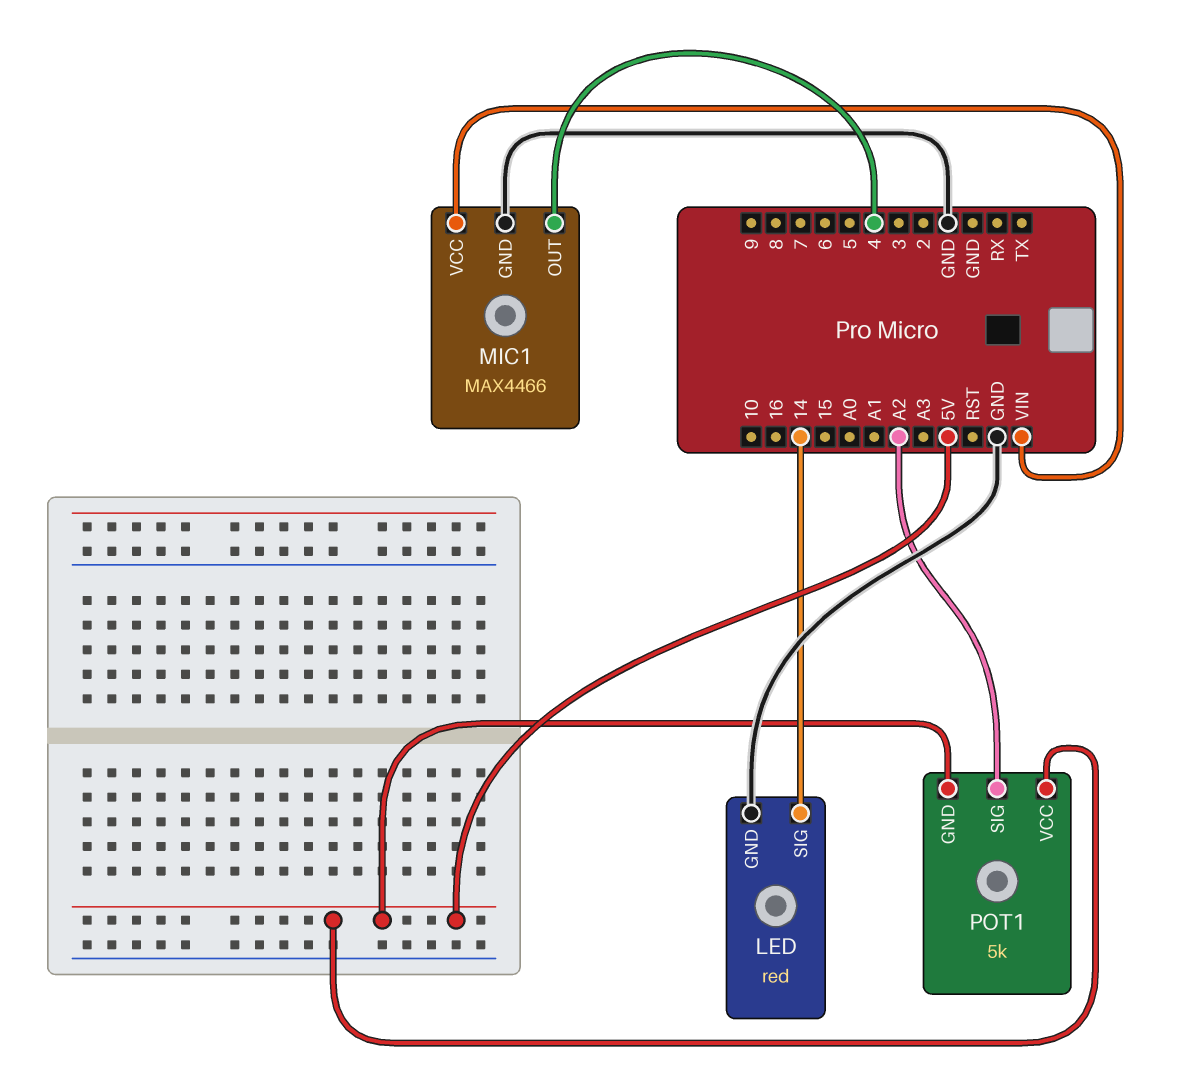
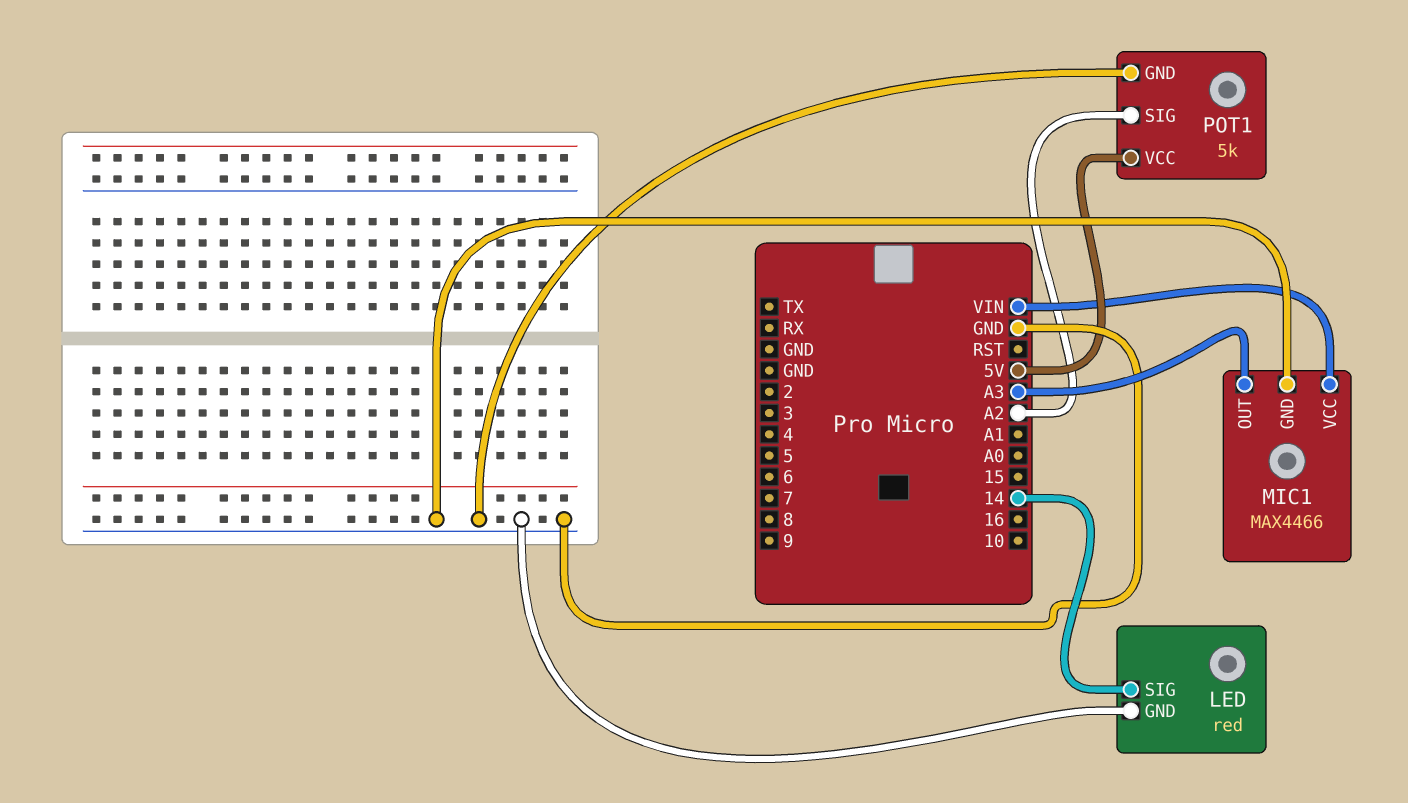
MIC1 pin OUT: 4 -> A3
POT1 pin GND: 5V -> GND

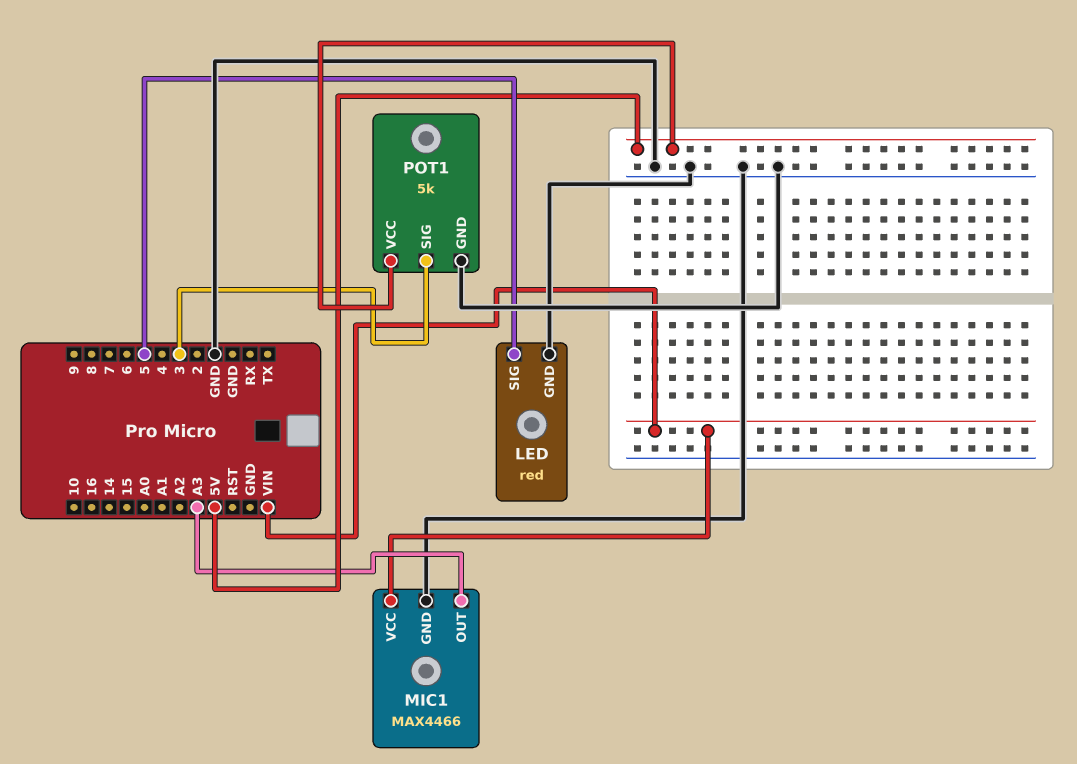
LED pin SIG: 14 -> 5
POT1 pin SIG: A2 -> 3

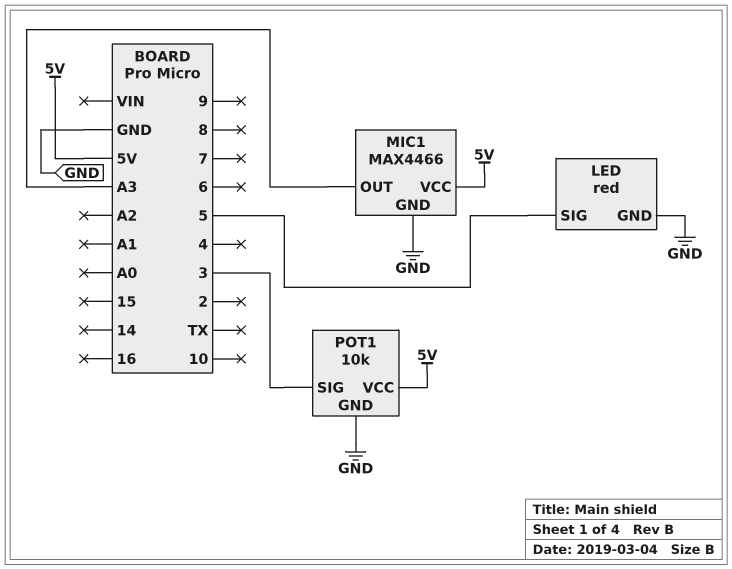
MIC1 pin VCC: VIN -> 5V
POT1: 5k -> 10k

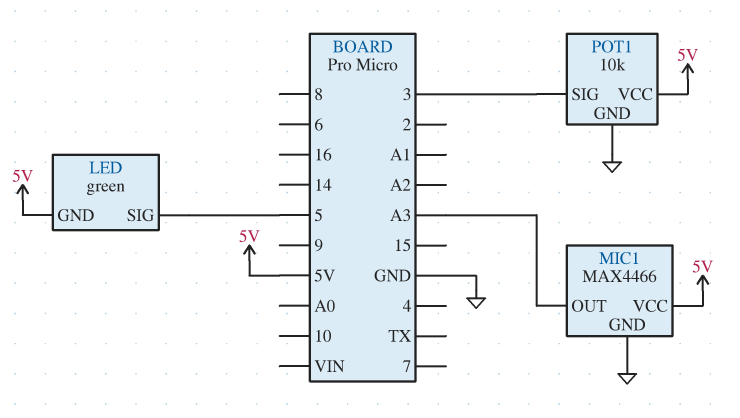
LED: red -> green
LED pin GND: GND -> 5V

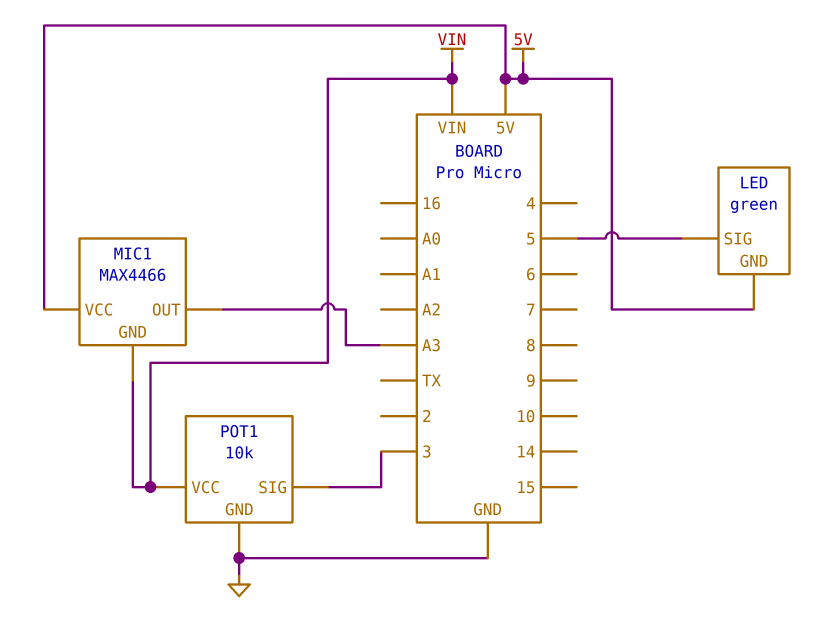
MIC1 pin GND: GND -> VIN
POT1 pin VCC: 5V -> VIN

